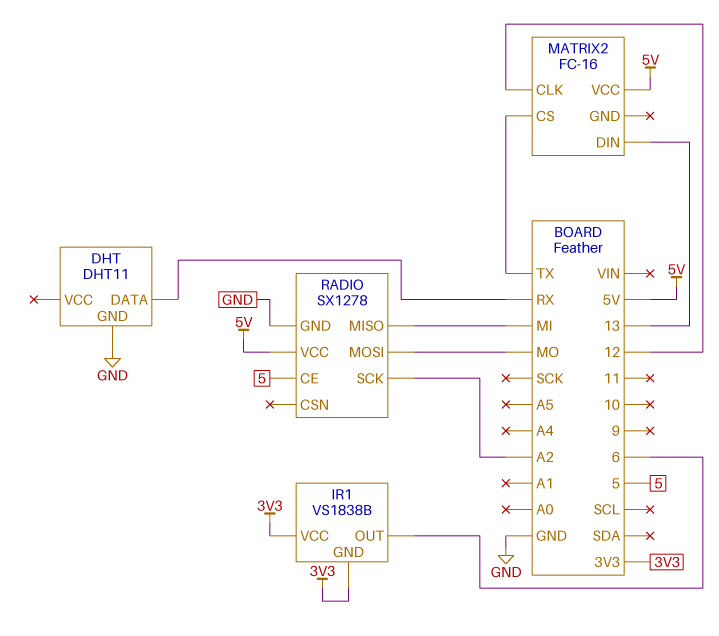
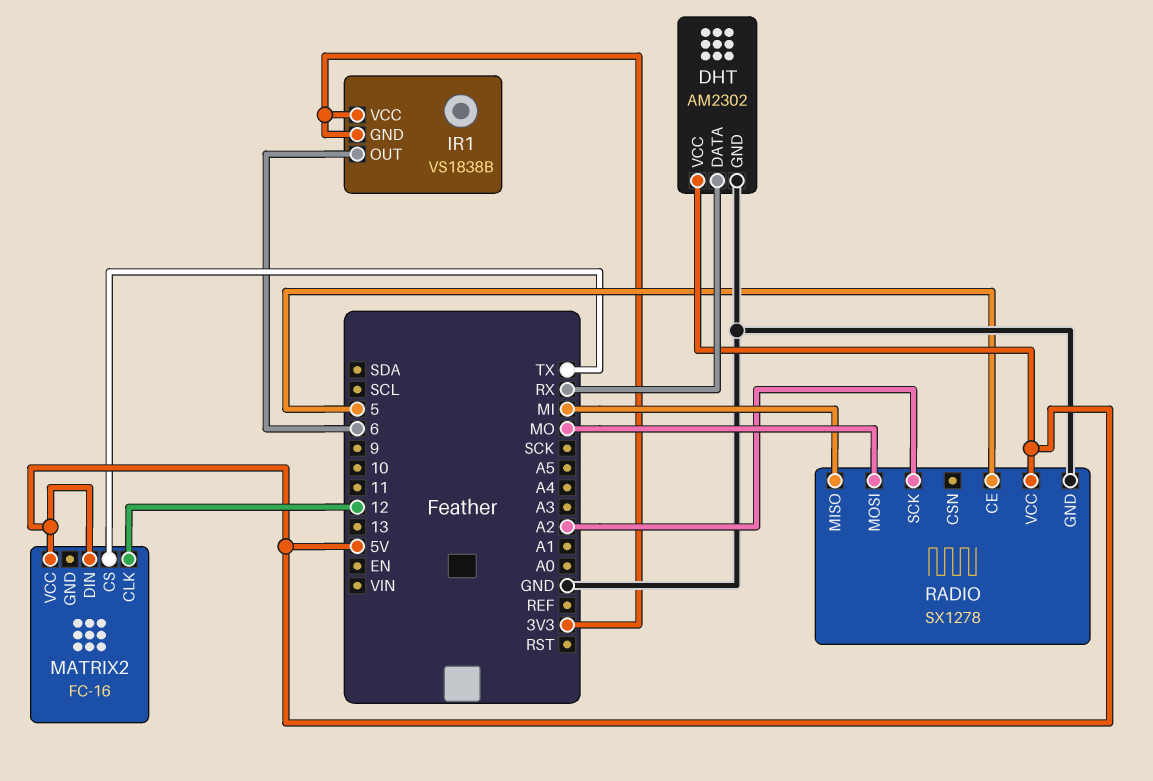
DHT: DHT11 -> AM2302
DHT pin VCC: none -> 5V
MATRIX2 pin DIN: 13 -> 5V

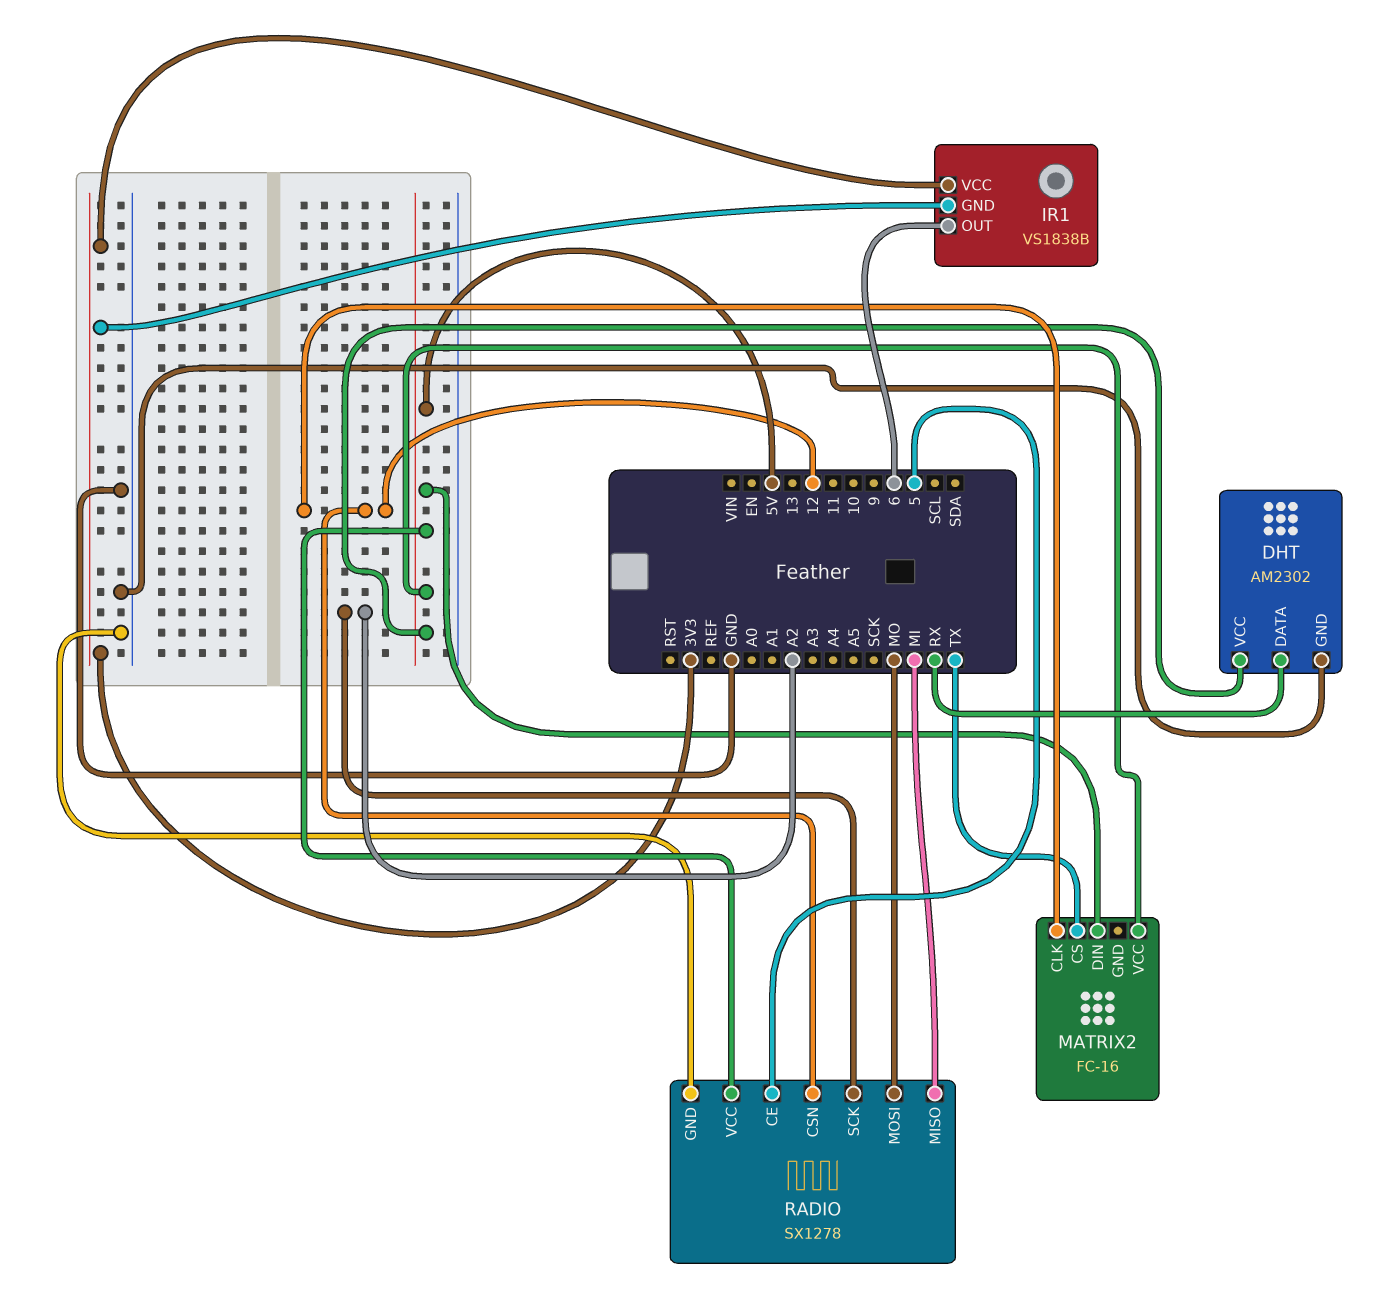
RADIO pin CSN: none -> 12

